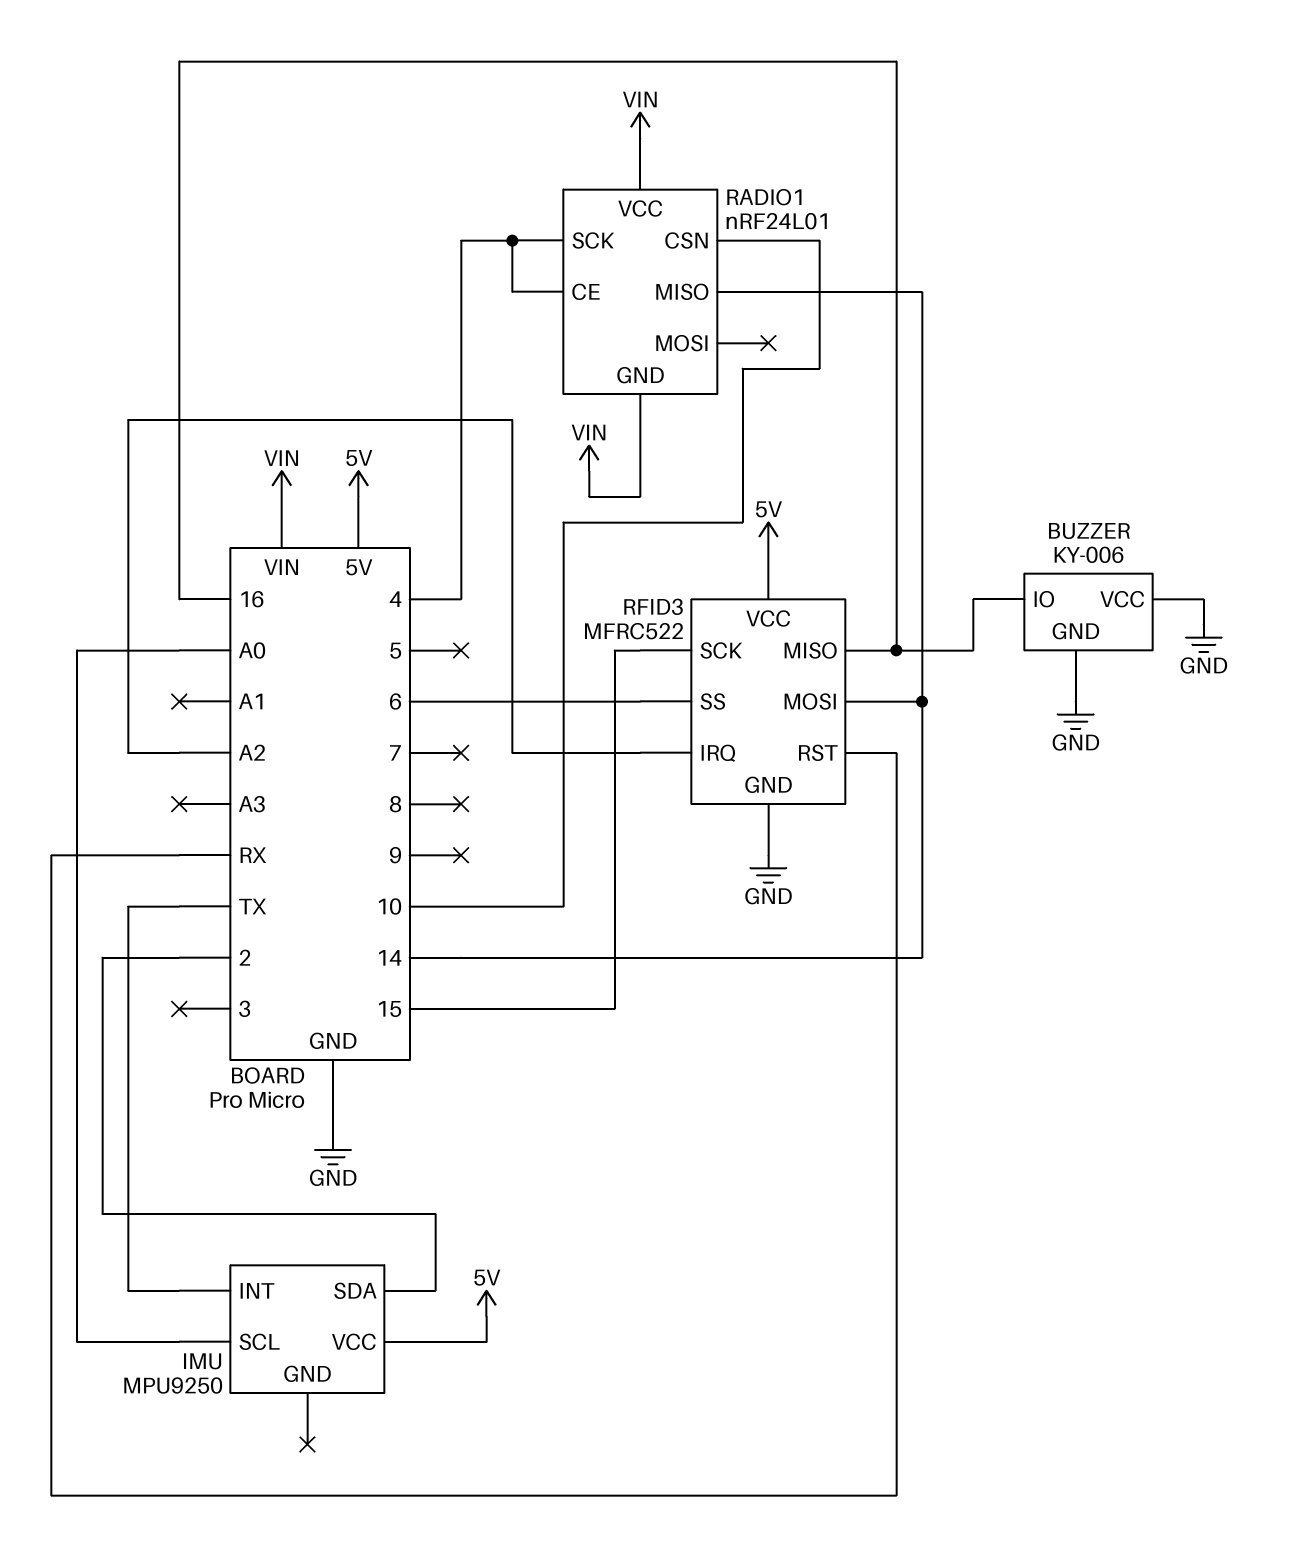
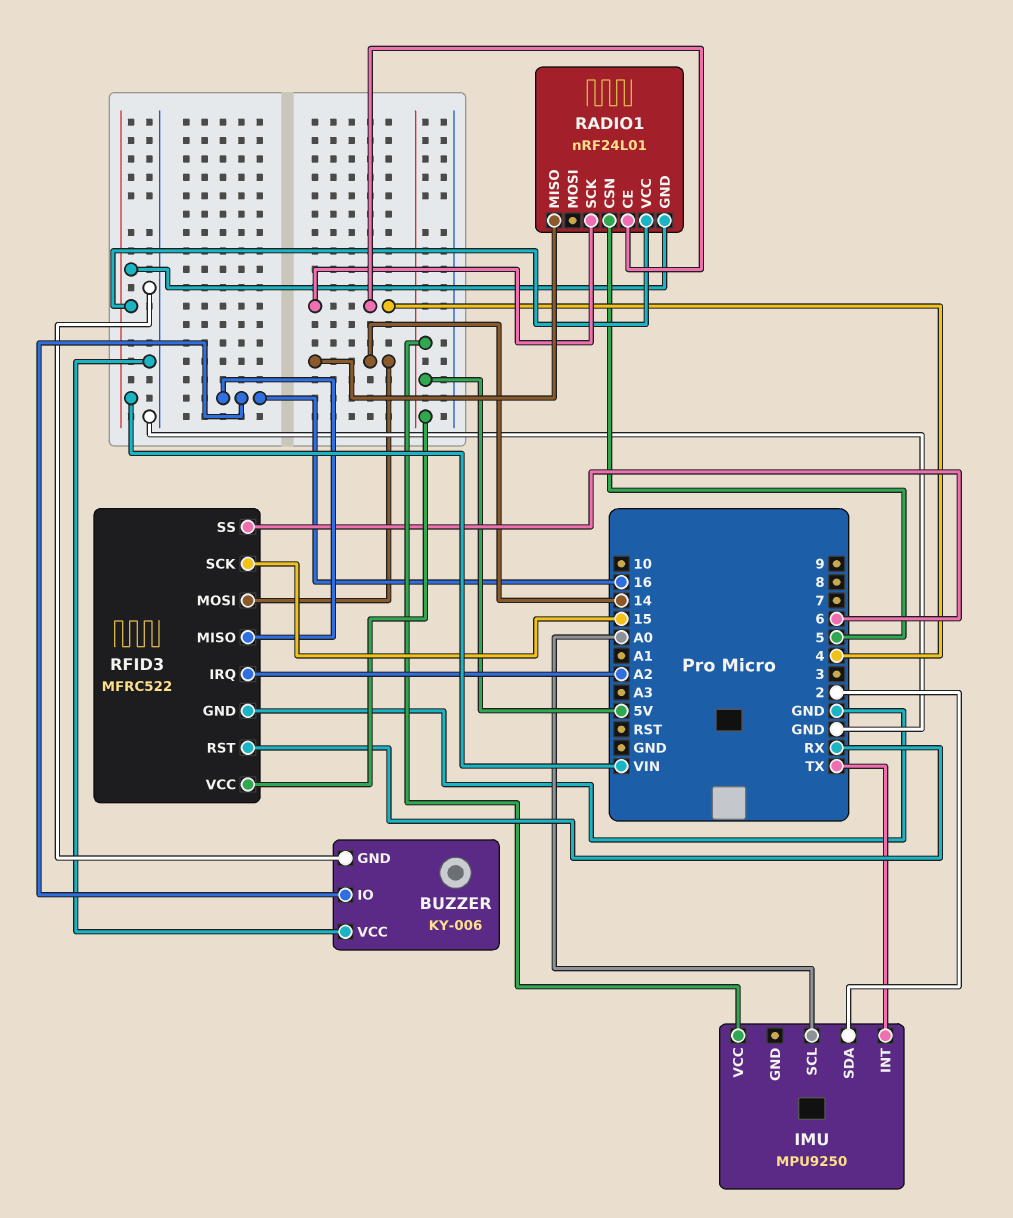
RADIO1 pin CSN: 10 -> 5

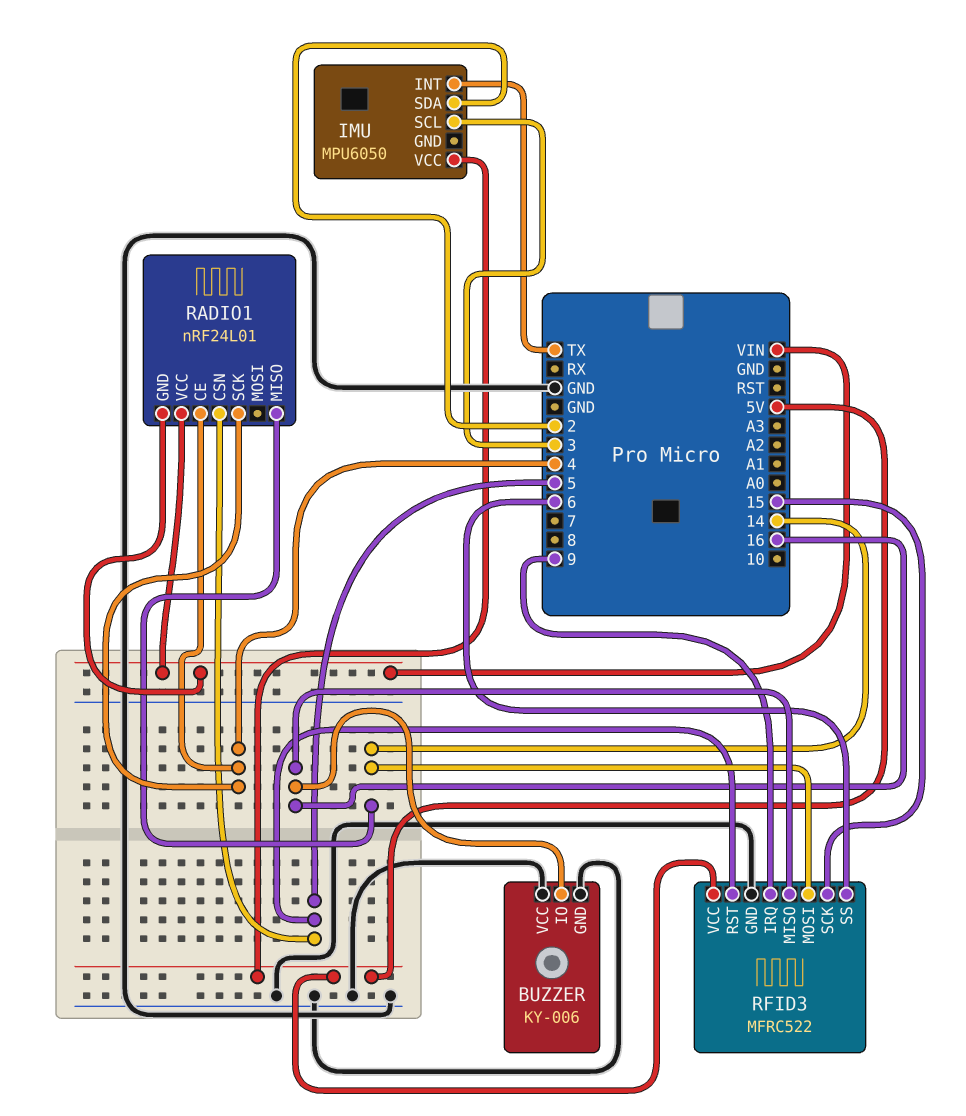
IMU: MPU9250 -> MPU6050
IMU pin SCL: A0 -> 3
RFID3 pin IRQ: A2 -> 9
RFID3 pin RST: RX -> 5

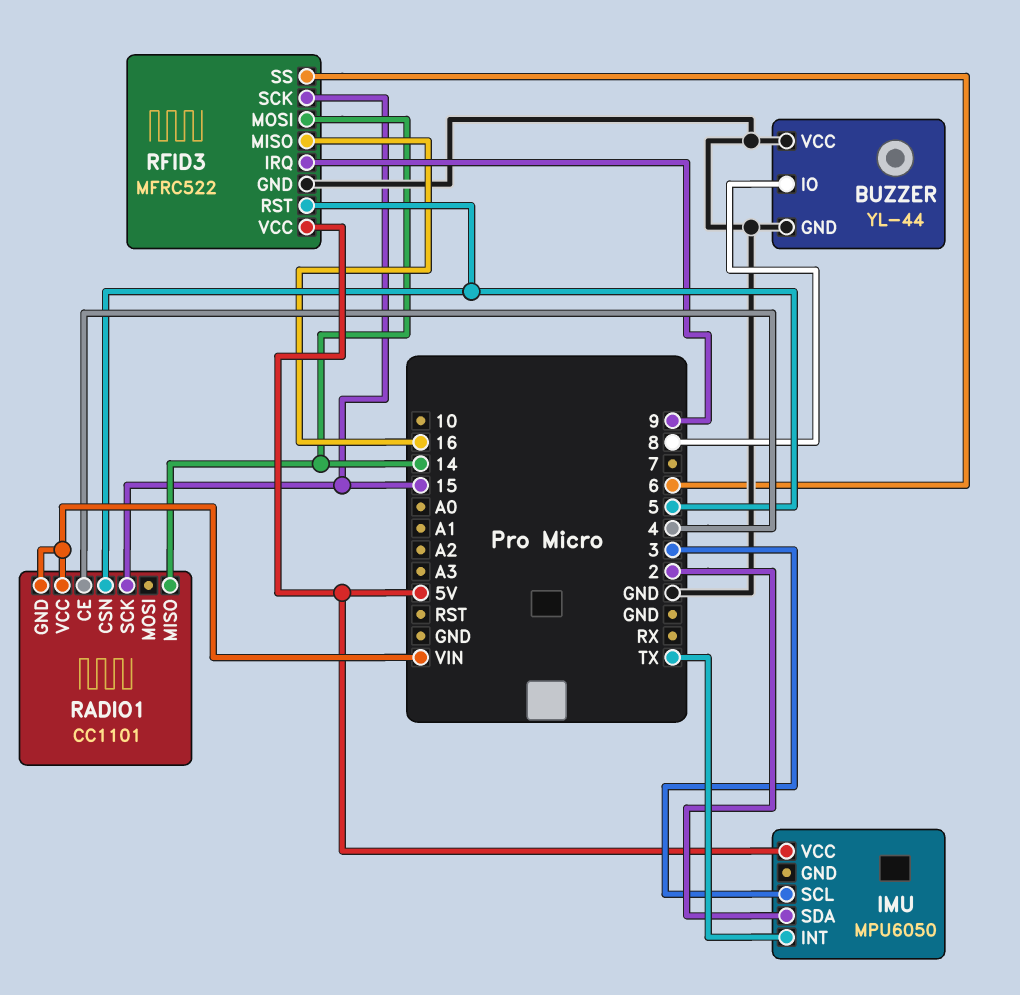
BUZZER: KY-006 -> YL-44
BUZZER pin IO: 16 -> 8
RADIO1: nRF24L01 -> CC1101
RADIO1 pin SCK: 4 -> 15

